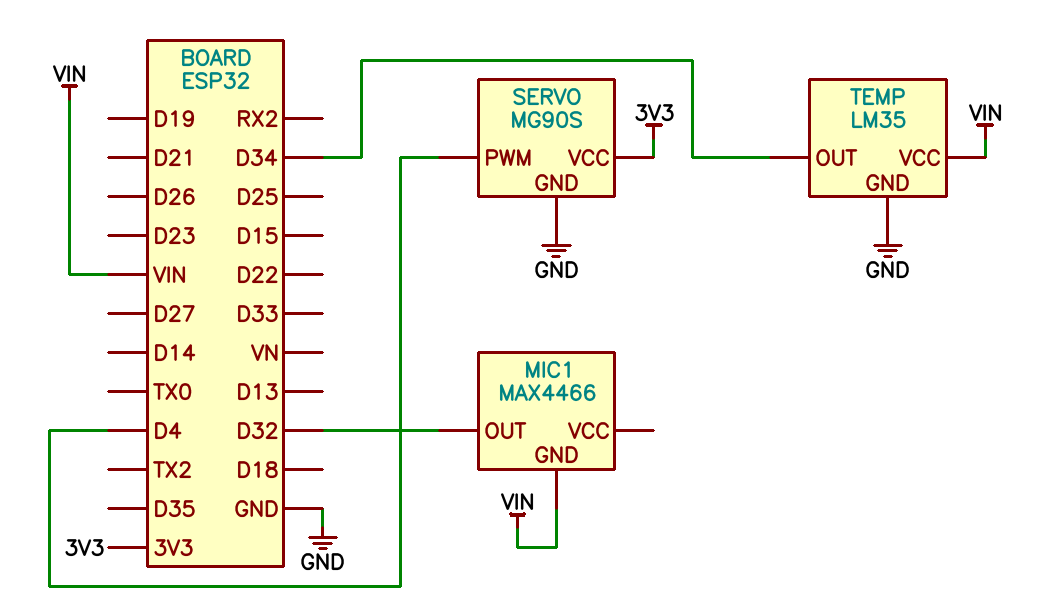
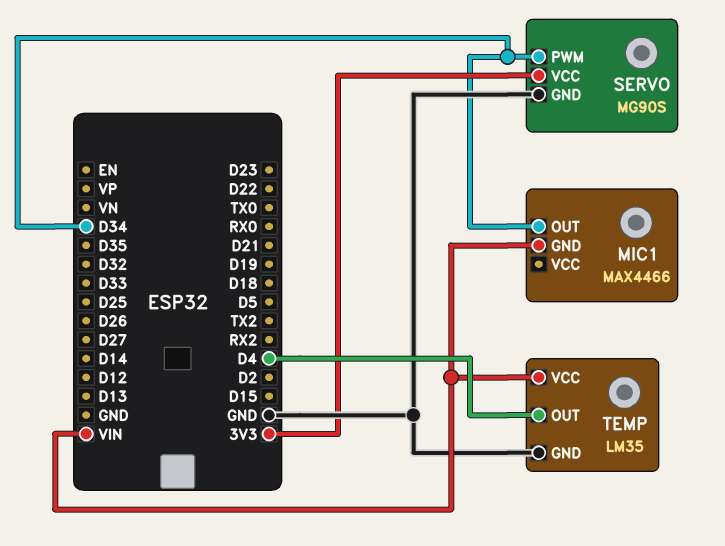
MIC1 pin OUT: D32 -> D34
SERVO pin PWM: D4 -> D34
TEMP pin OUT: D34 -> D4

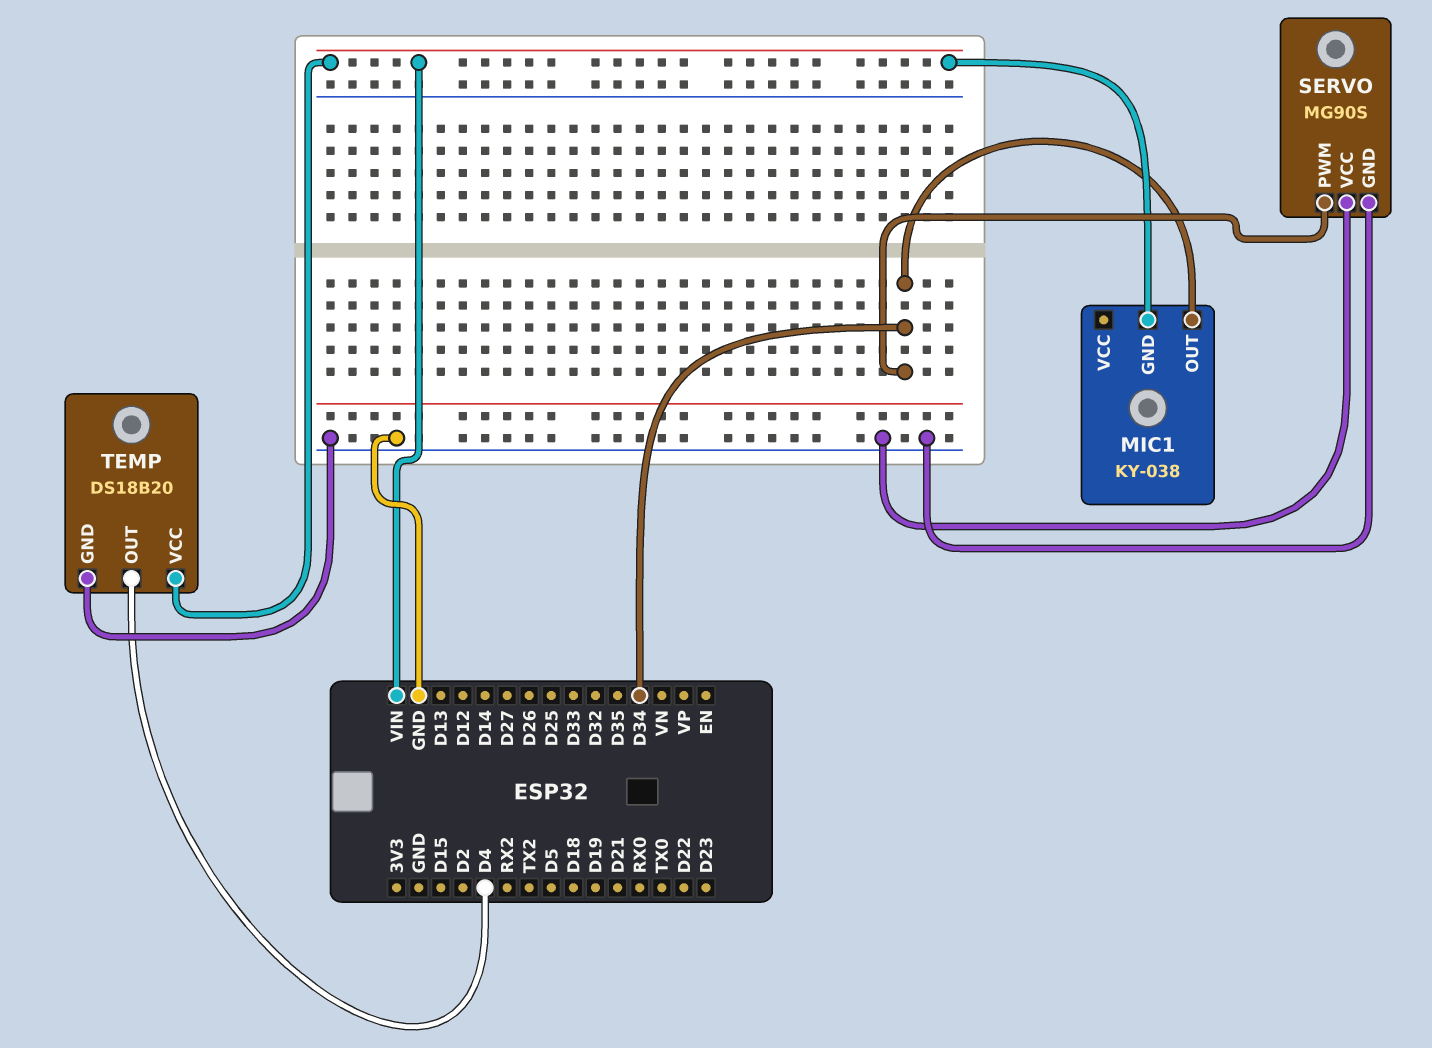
MIC1: MAX4466 -> KY-038
SERVO pin VCC: 3V3 -> GND
TEMP: LM35 -> DS18B20

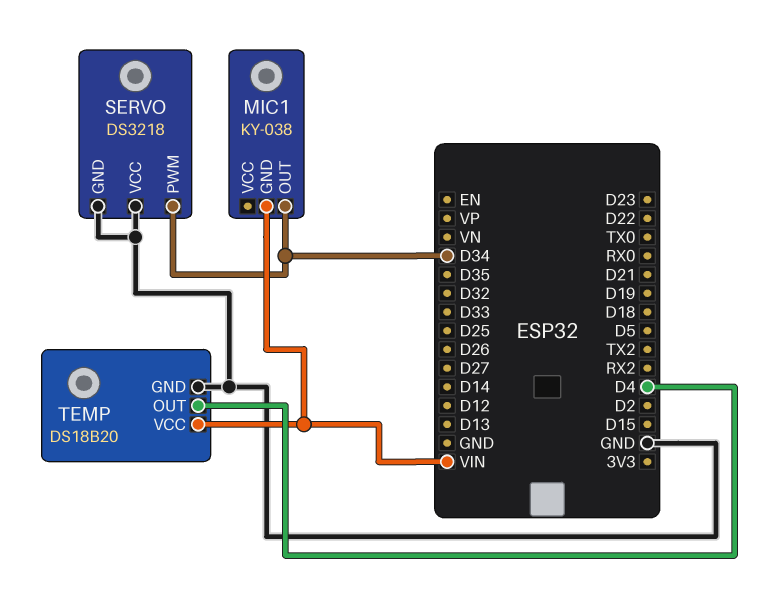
SERVO: MG90S -> DS3218

